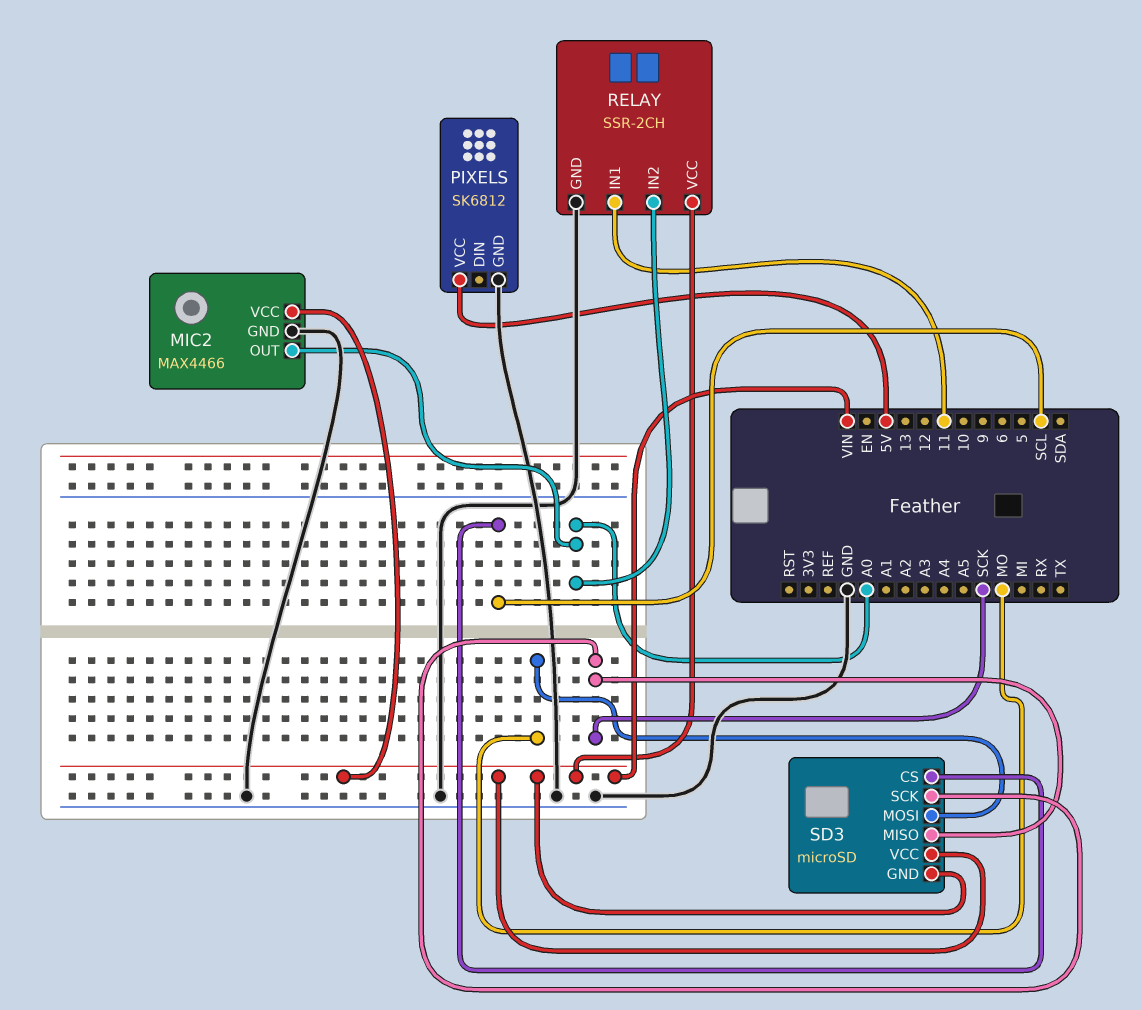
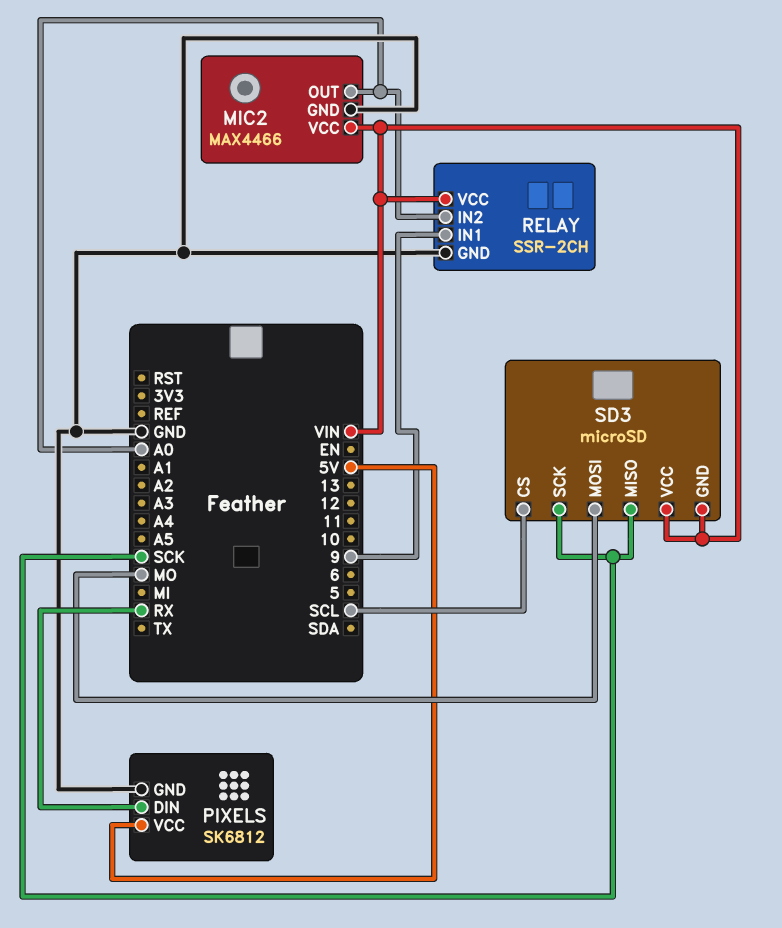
PIXELS pin DIN: none -> RX
RELAY pin IN1: 11 -> 9

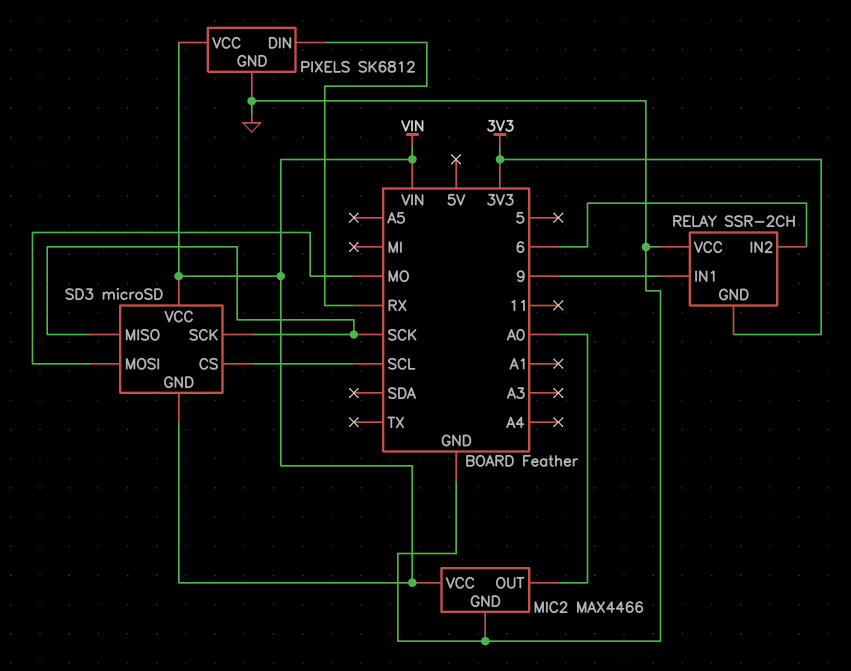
PIXELS pin VCC: 5V -> VIN
RELAY pin GND: GND -> 3V3
RELAY pin IN2: A0 -> 6
RELAY pin VCC: VIN -> GND

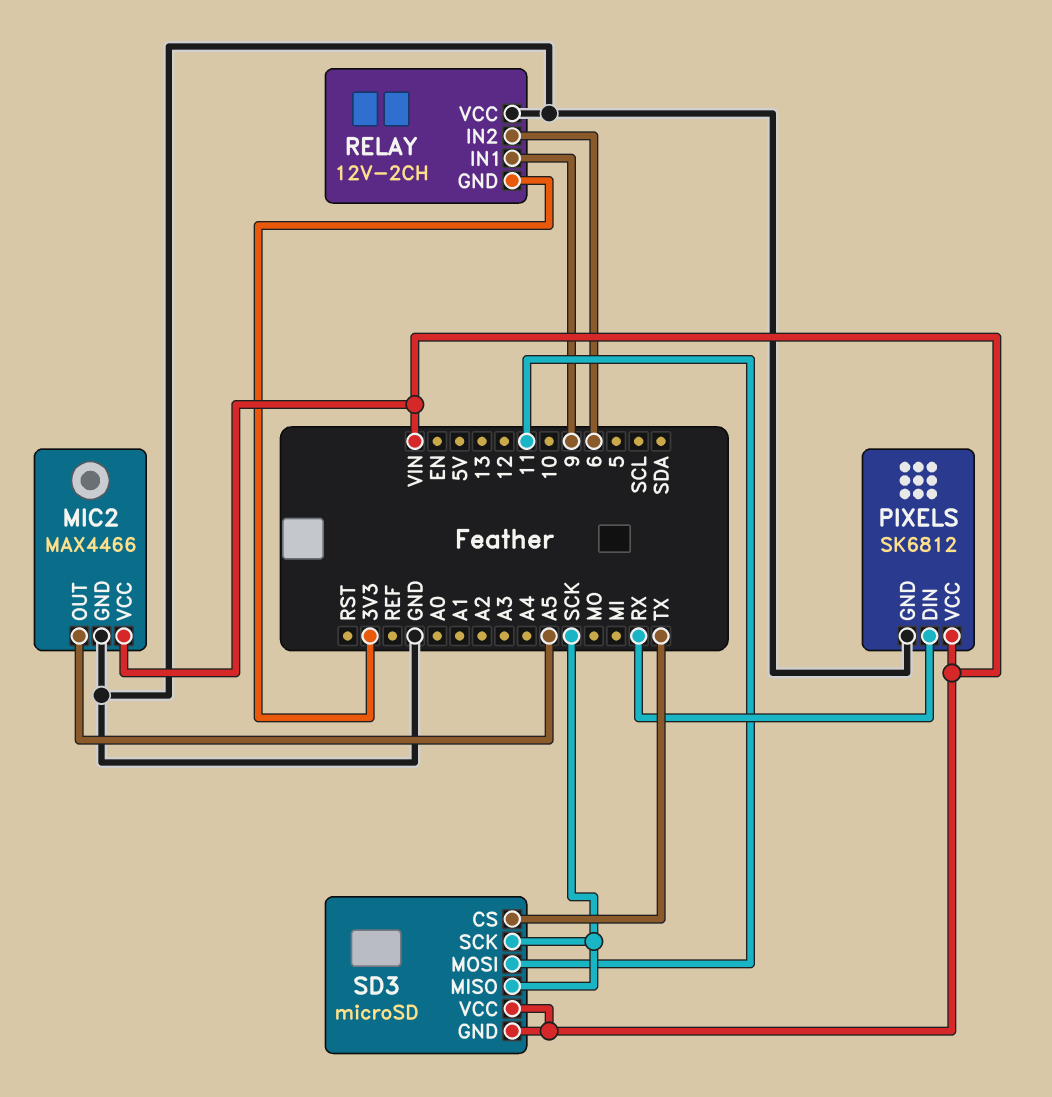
MIC2 pin OUT: A0 -> A5
RELAY: SSR-2CH -> 12V-2CH
SD3 pin CS: SCL -> TX
SD3 pin MOSI: MO -> 11

